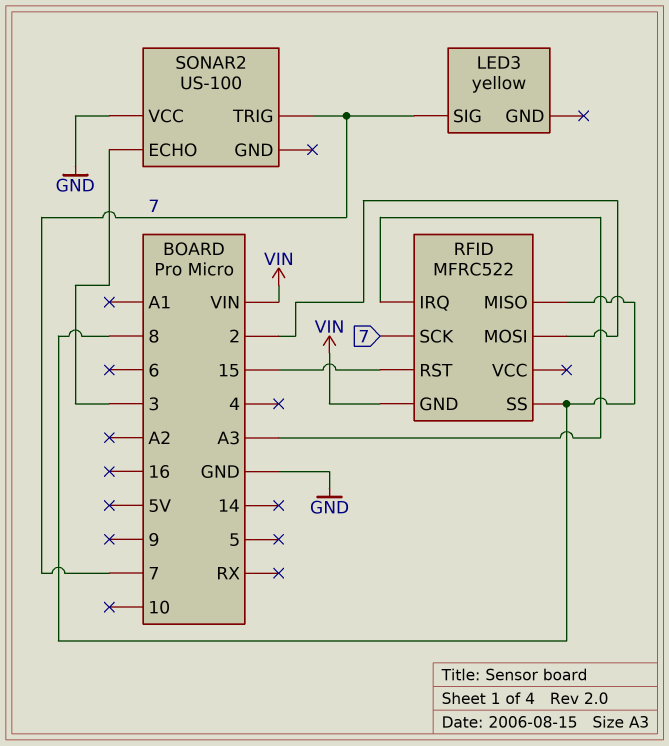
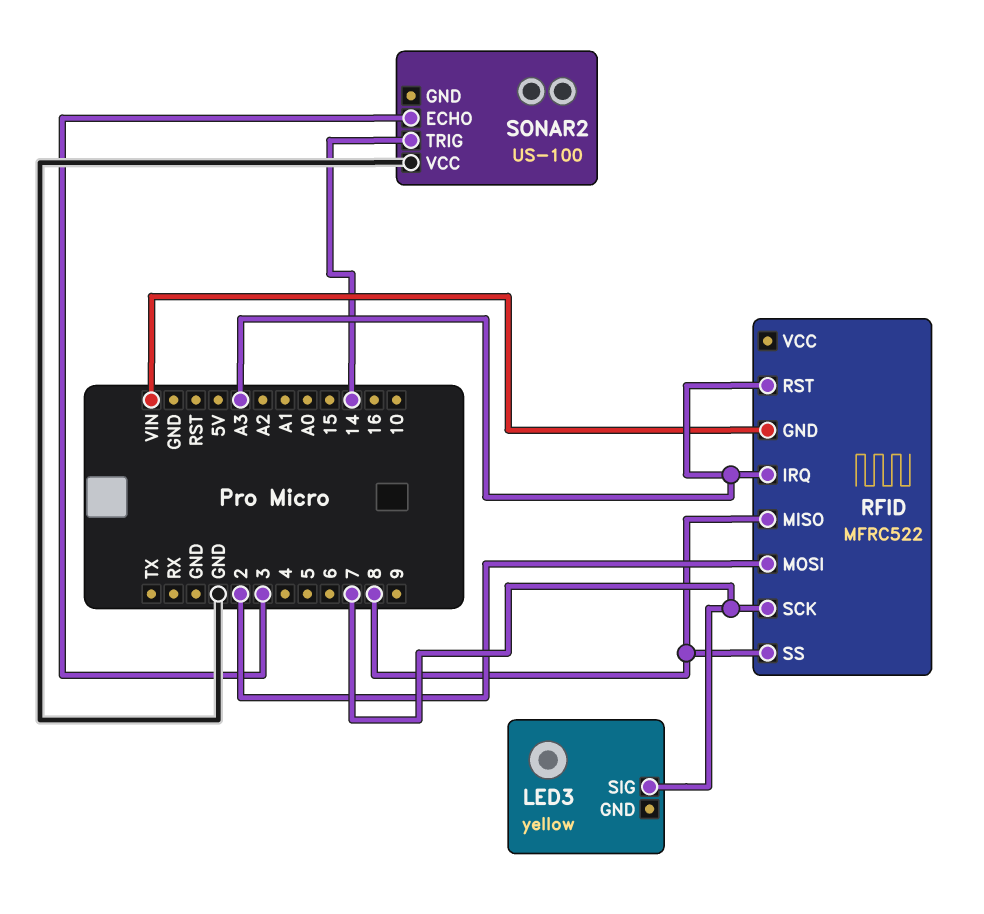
RFID pin RST: 15 -> A3
SONAR2 pin TRIG: 7 -> 14

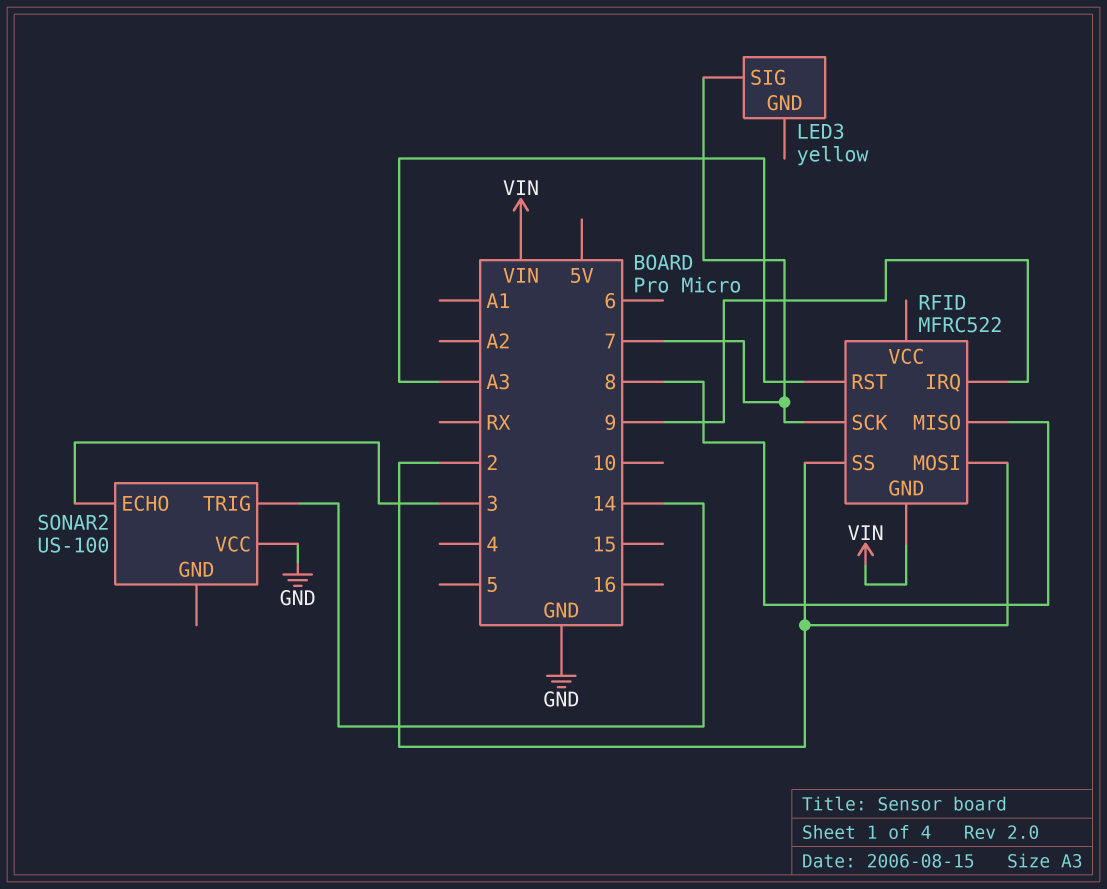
RFID pin IRQ: A3 -> 9
RFID pin SS: 8 -> 2

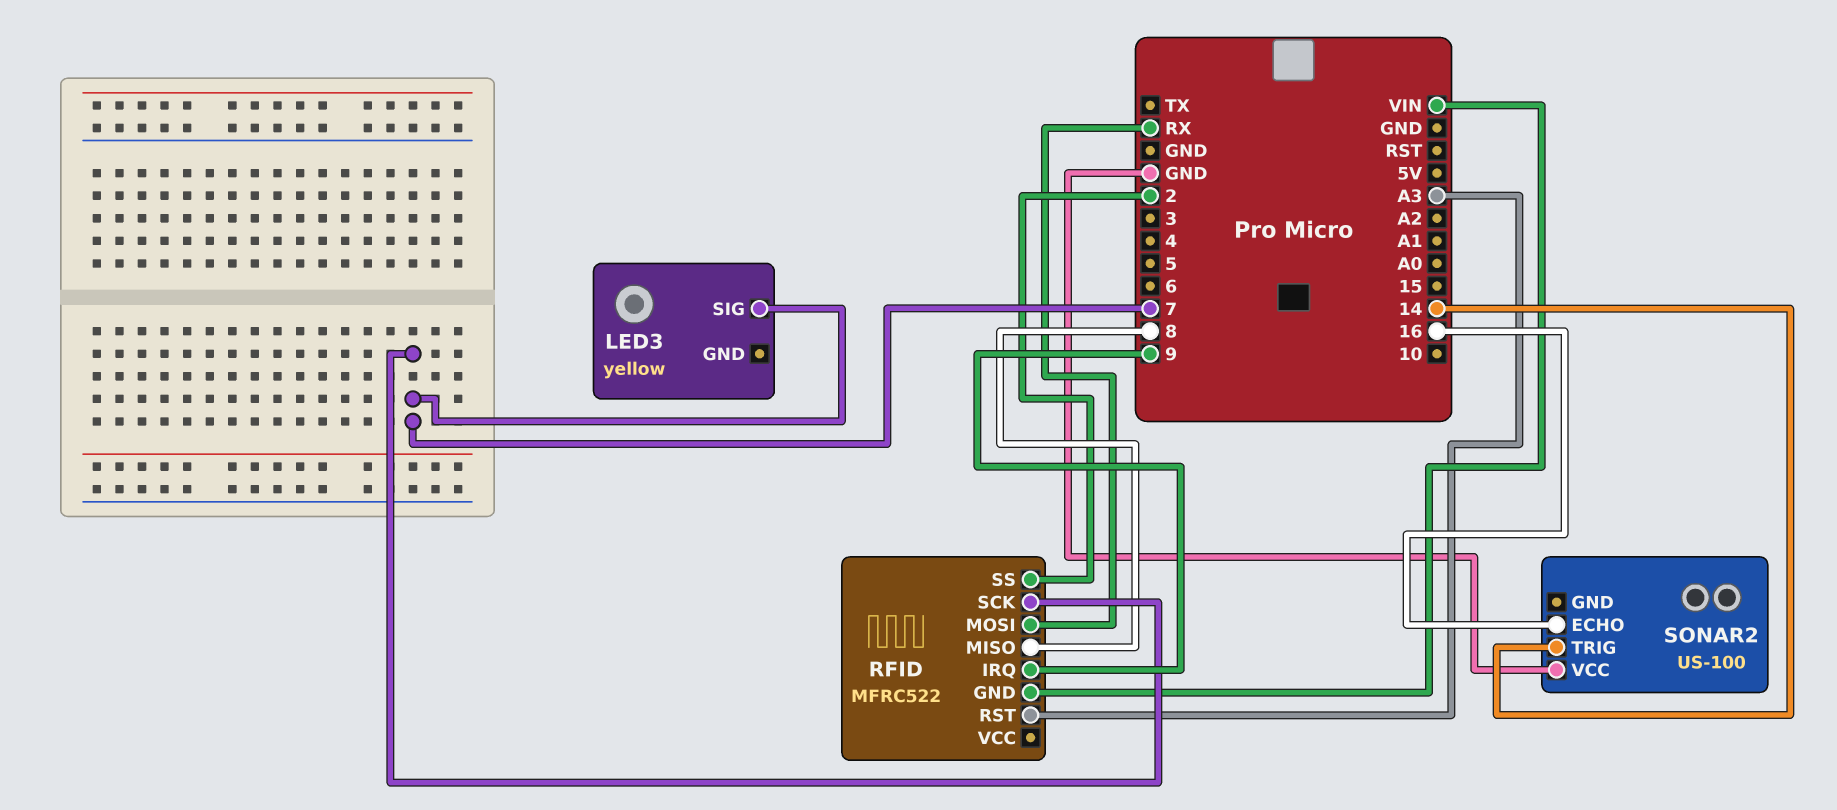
RFID pin MOSI: 2 -> RX
SONAR2 pin ECHO: 3 -> 16

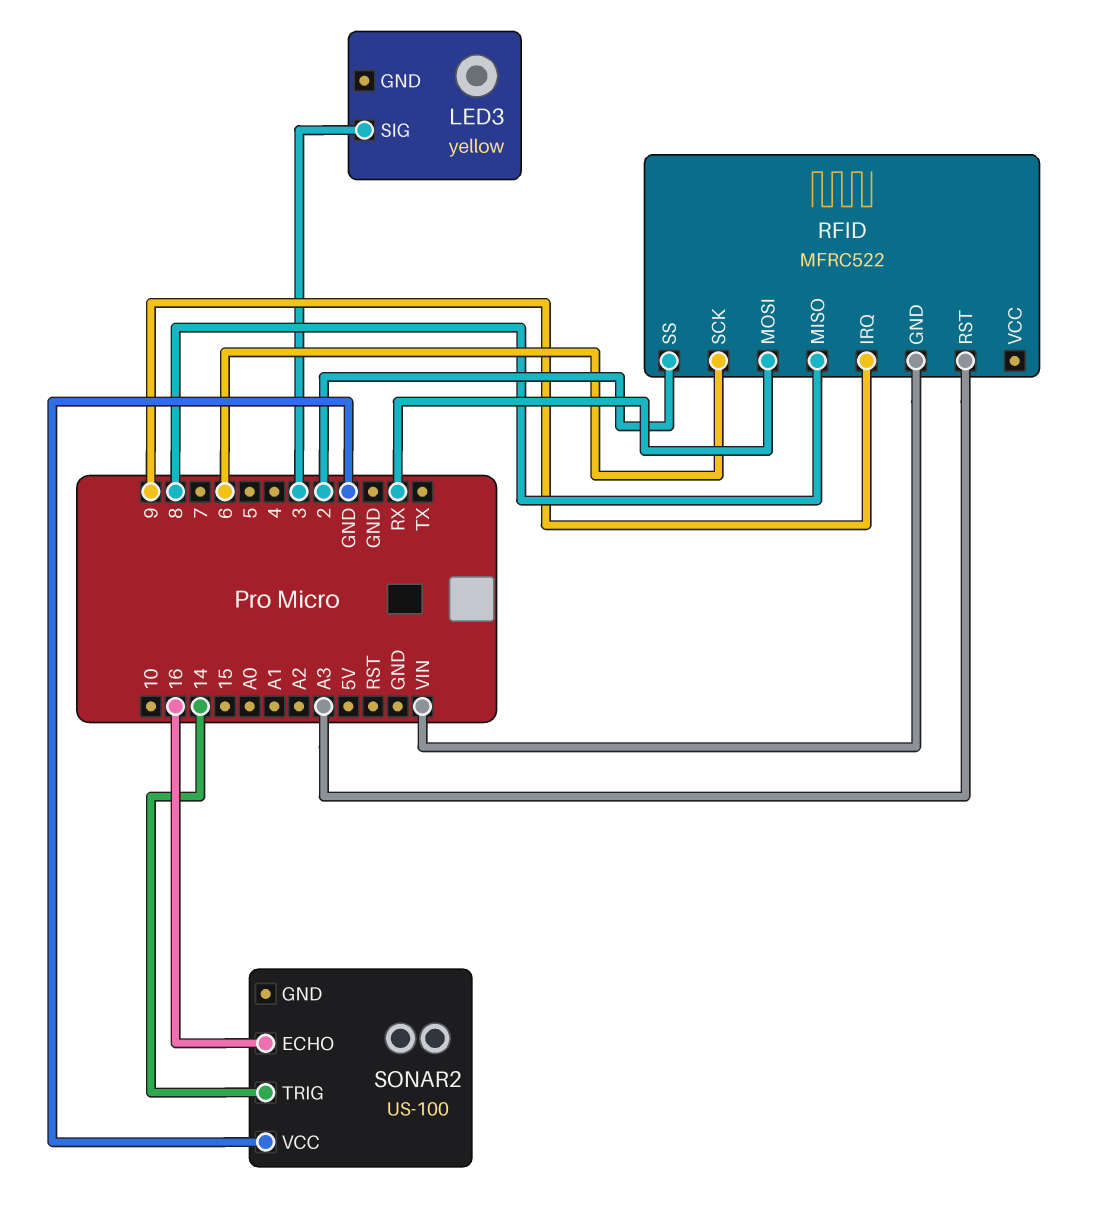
LED3 pin SIG: 7 -> 3
RFID pin SCK: 7 -> 6

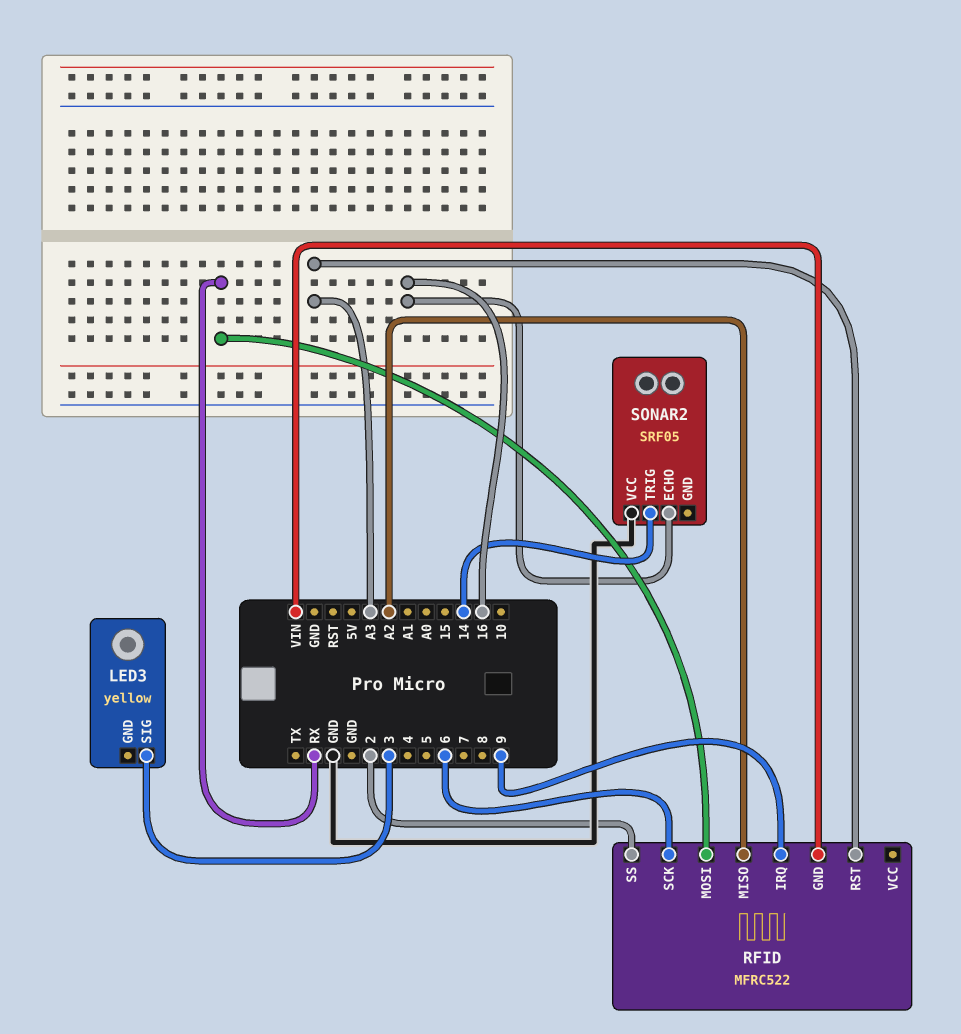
RFID pin MISO: 8 -> A2
SONAR2: US-100 -> SRF05

